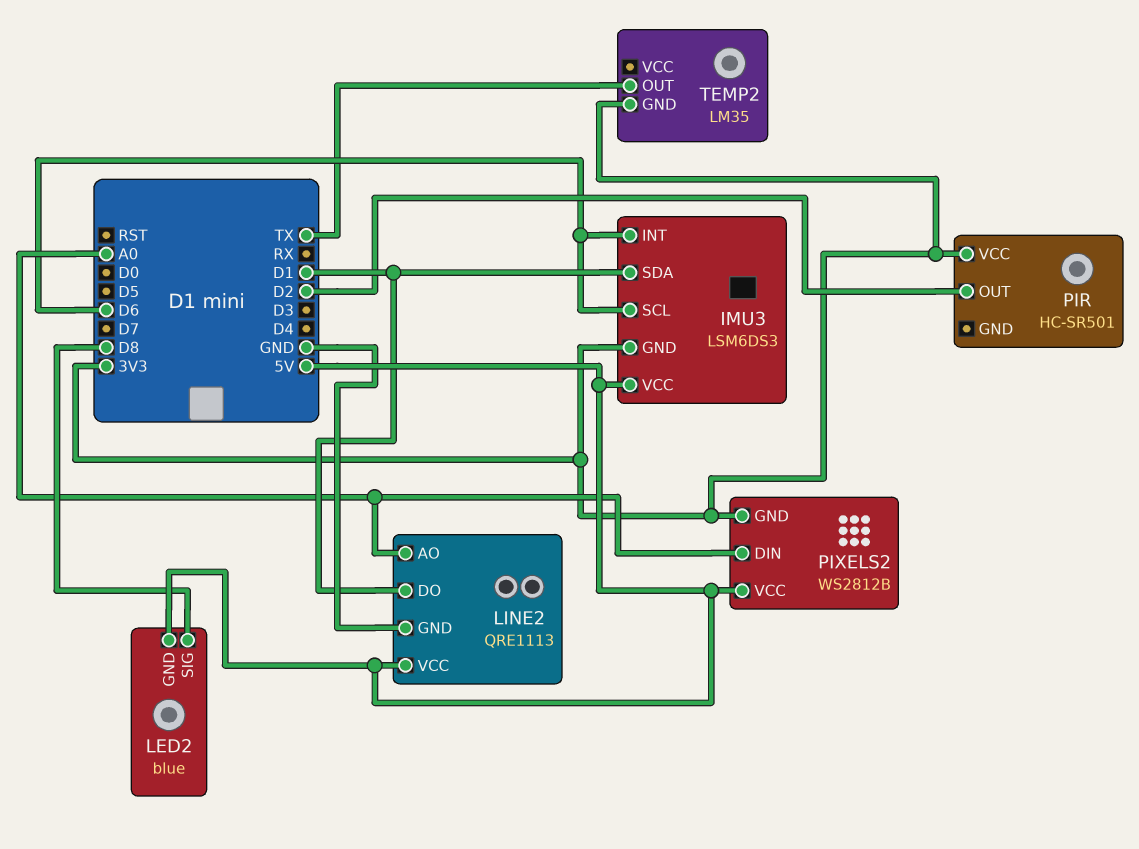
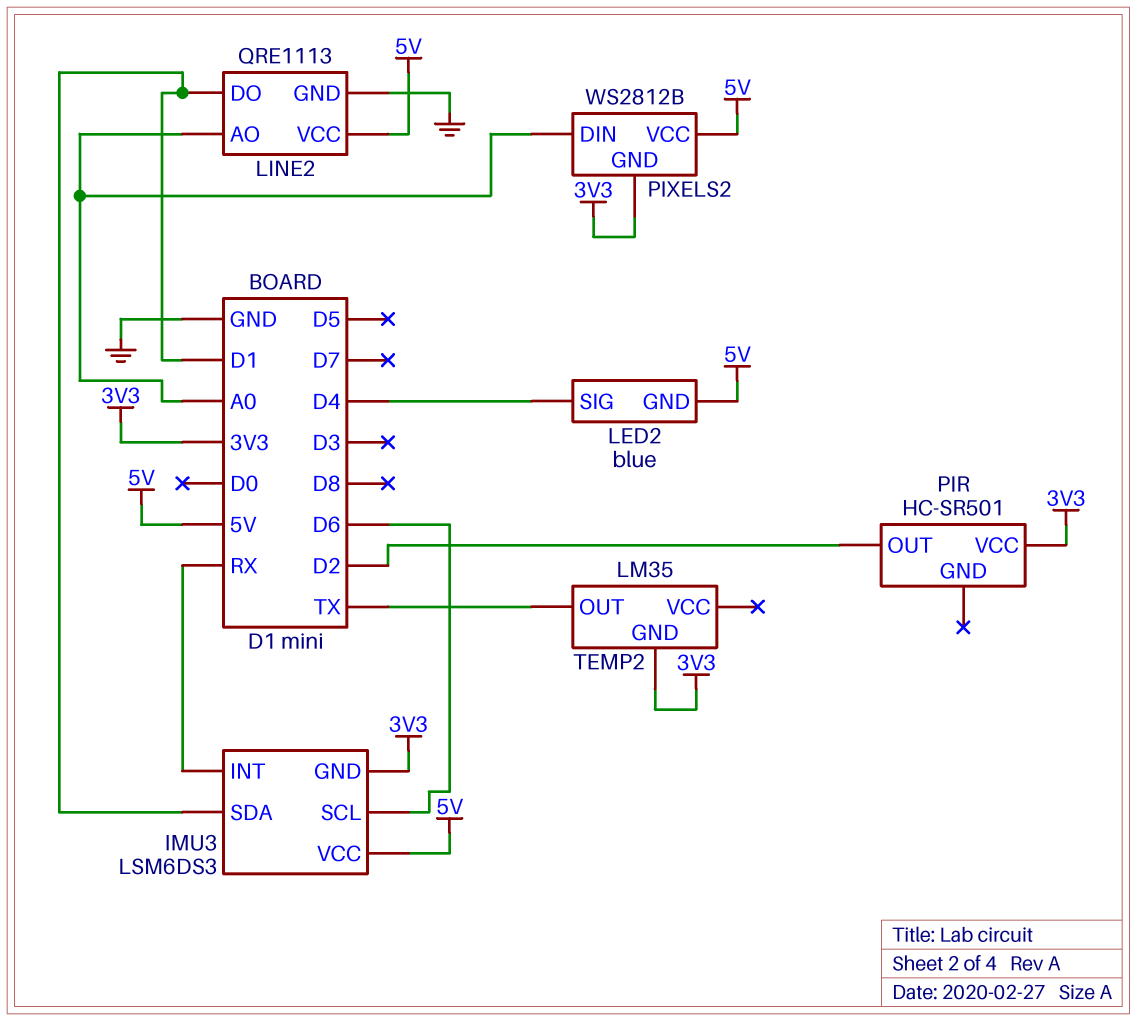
IMU3 pin INT: D6 -> RX
LED2 pin SIG: D8 -> D4

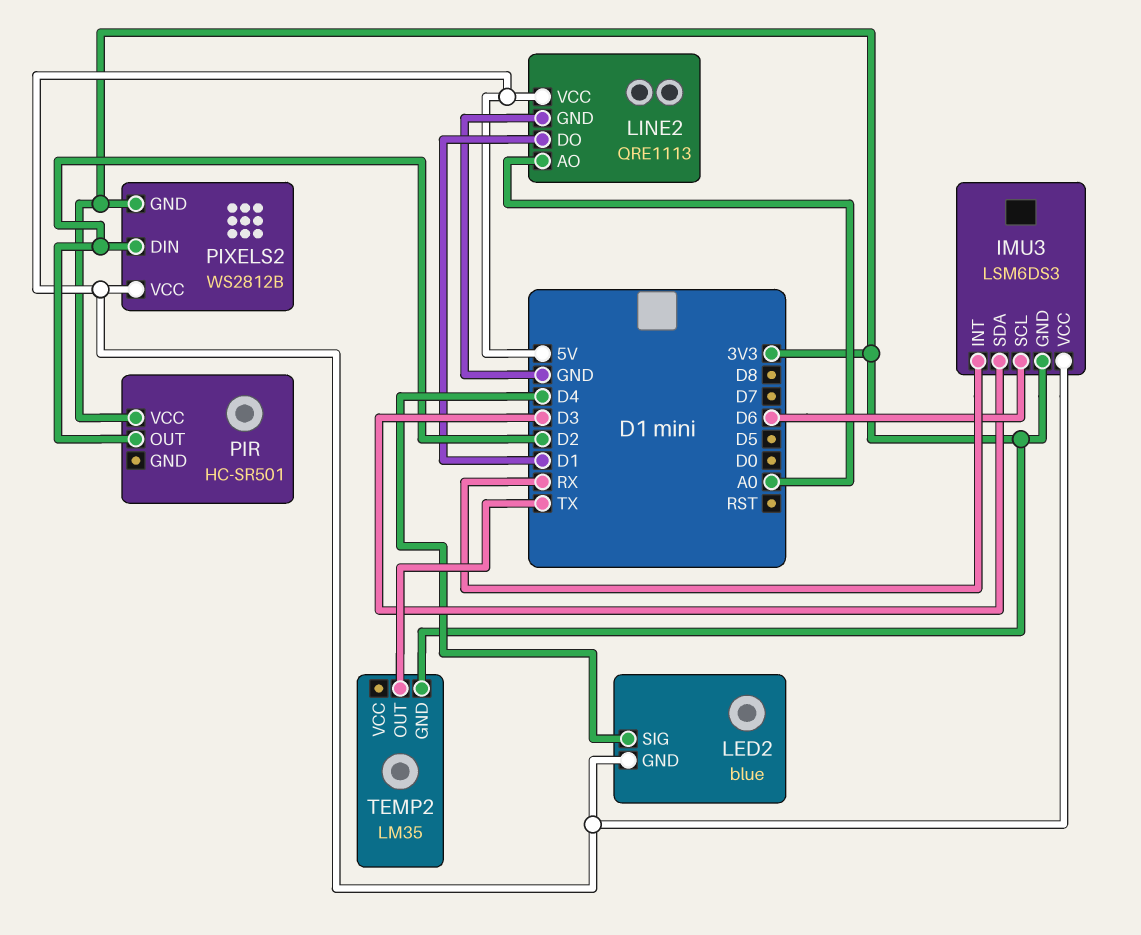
IMU3 pin SDA: D1 -> D3
PIXELS2 pin DIN: A0 -> D2

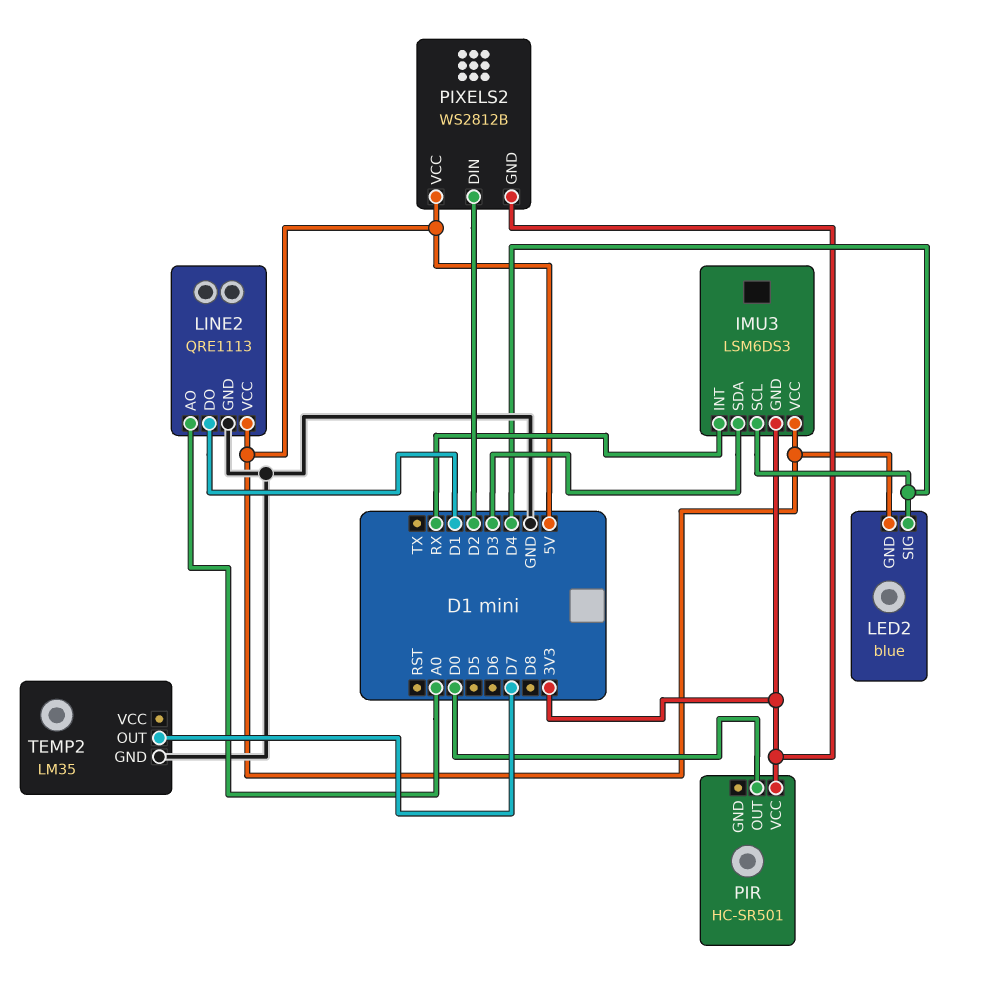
IMU3 pin SCL: D6 -> D4
PIR pin OUT: D2 -> D0
TEMP2 pin GND: 3V3 -> GND
TEMP2 pin OUT: TX -> D7

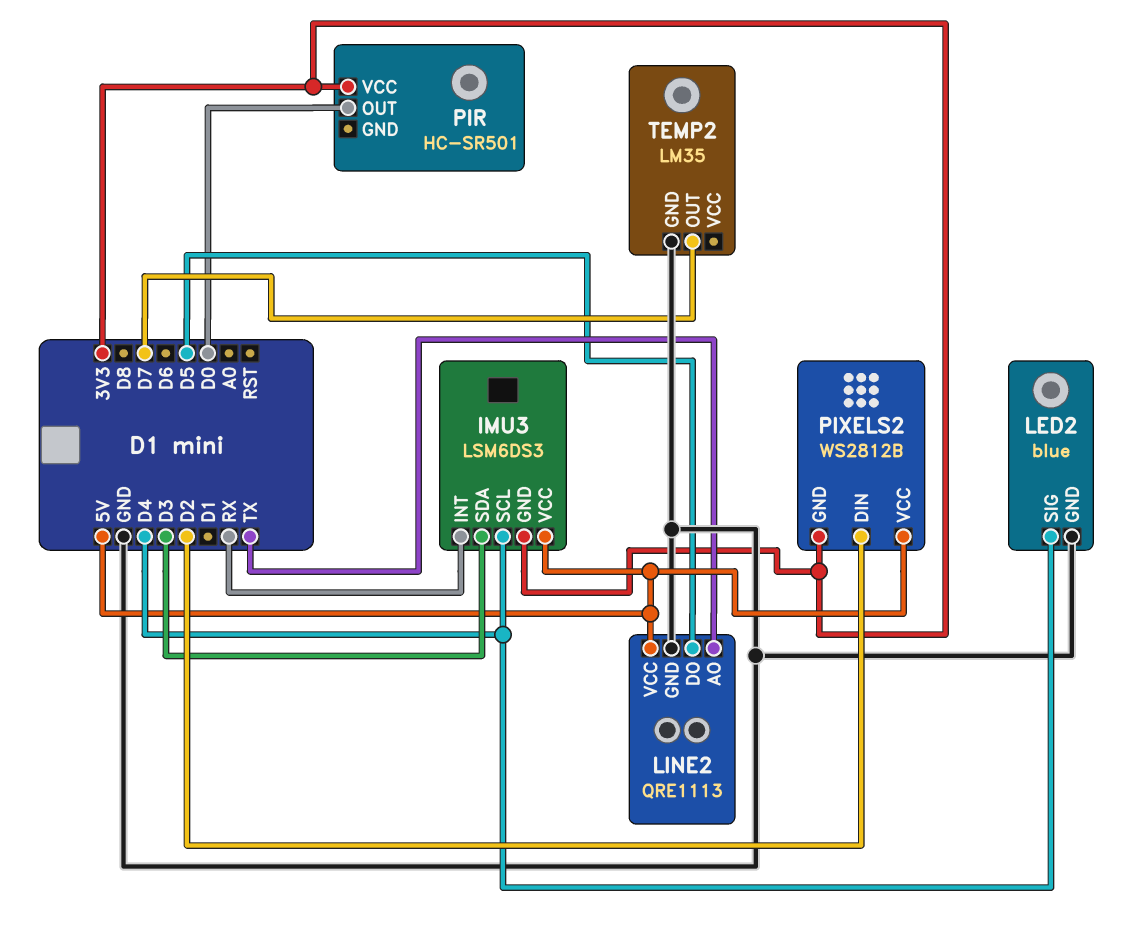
LED2 pin GND: 5V -> GND
LINE2 pin AO: A0 -> TX
LINE2 pin DO: D1 -> D5

